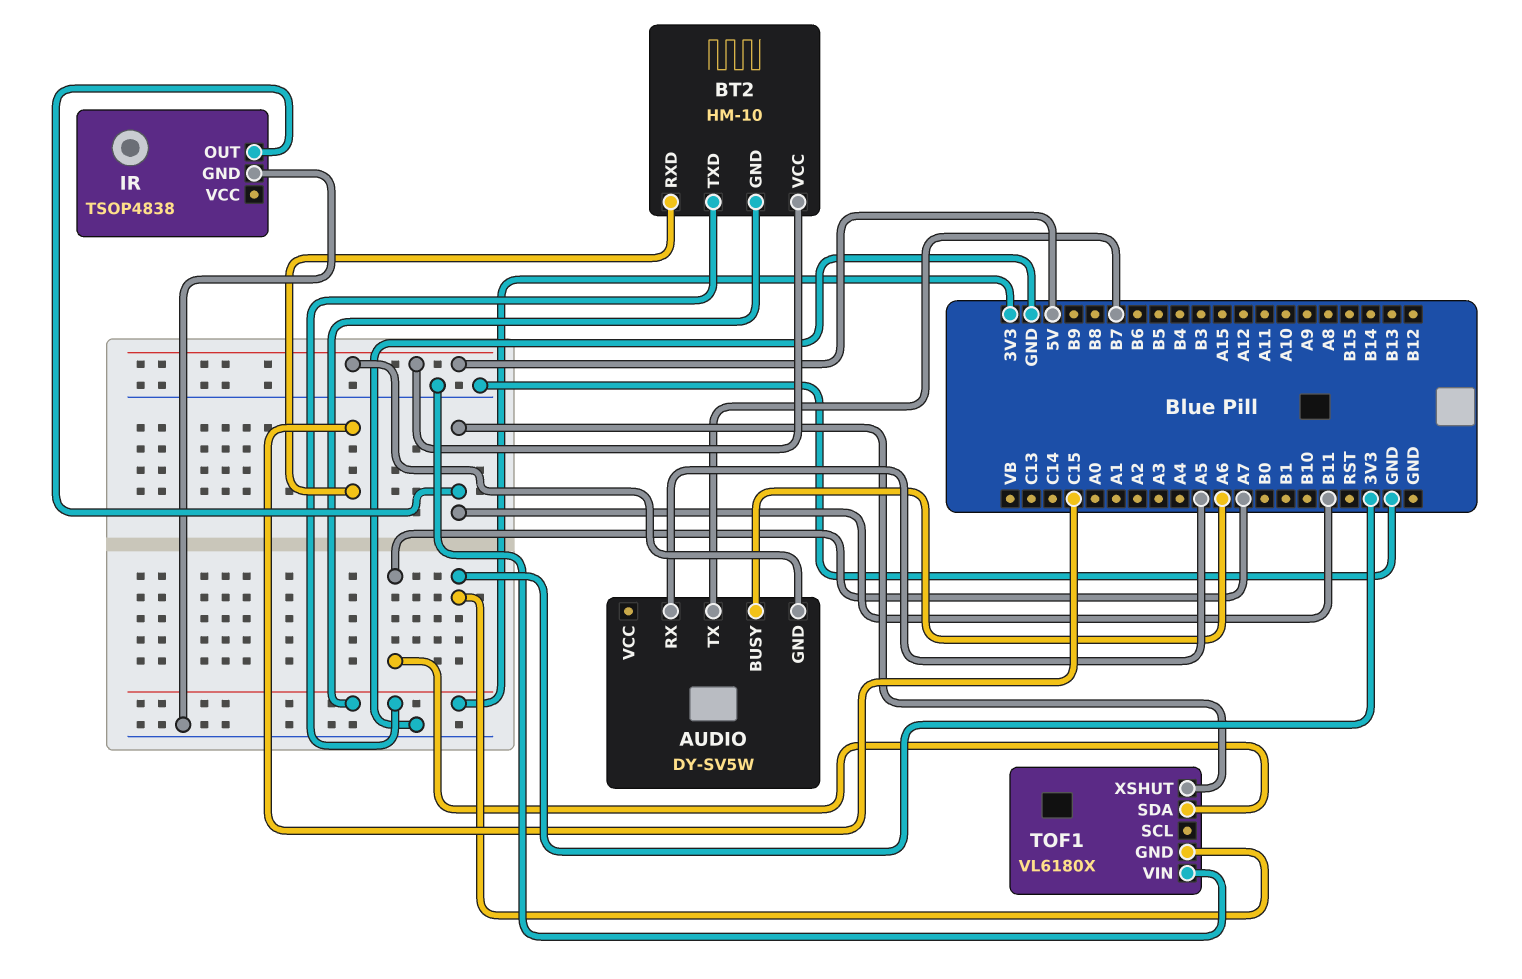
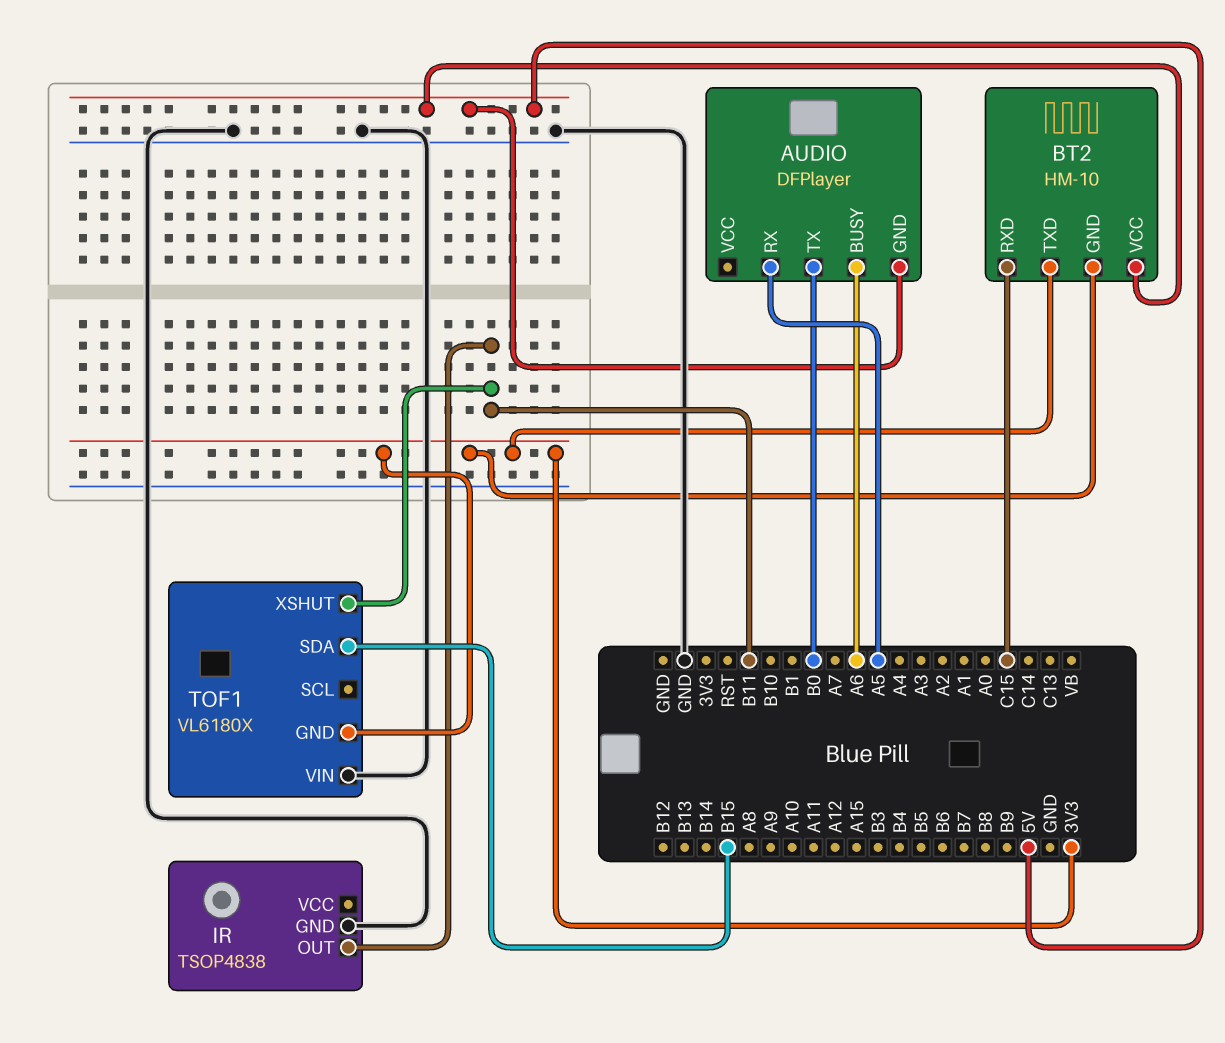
AUDIO: DY-SV5W -> DFPlayer
AUDIO pin TX: B7 -> B0
TOF1 pin SDA: A7 -> B15

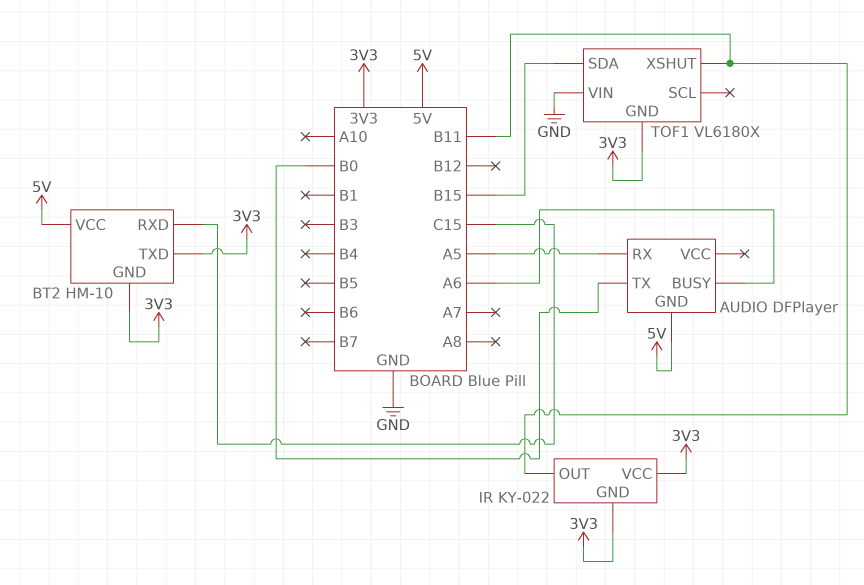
IR: TSOP4838 -> KY-022
IR pin GND: GND -> 3V3
IR pin VCC: none -> 3V3

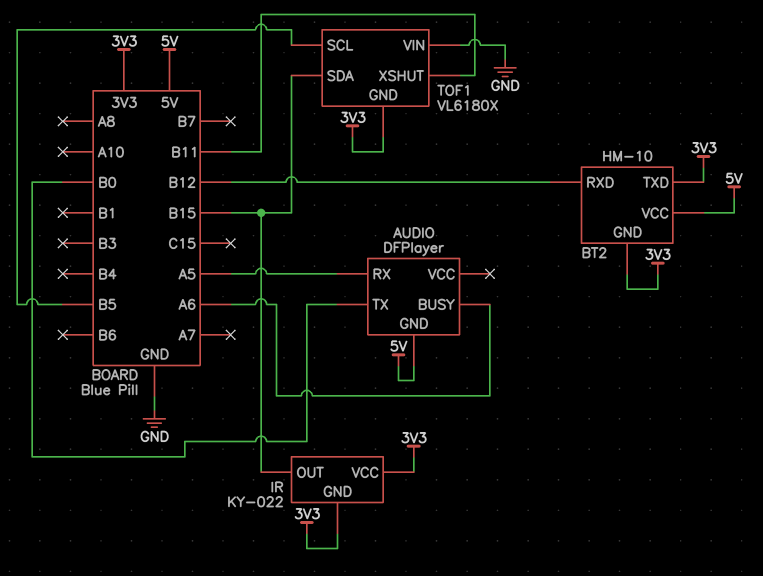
BT2 pin RXD: C15 -> B12
IR pin OUT: B11 -> B15
TOF1 pin SCL: none -> B5

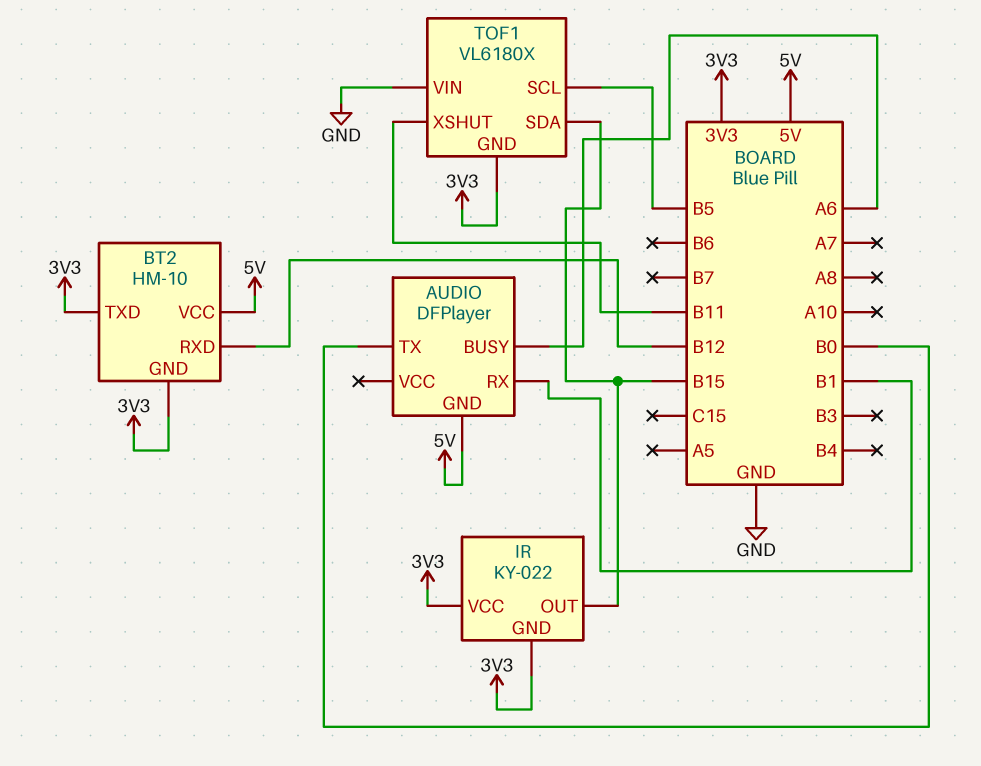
AUDIO pin RX: A5 -> B1

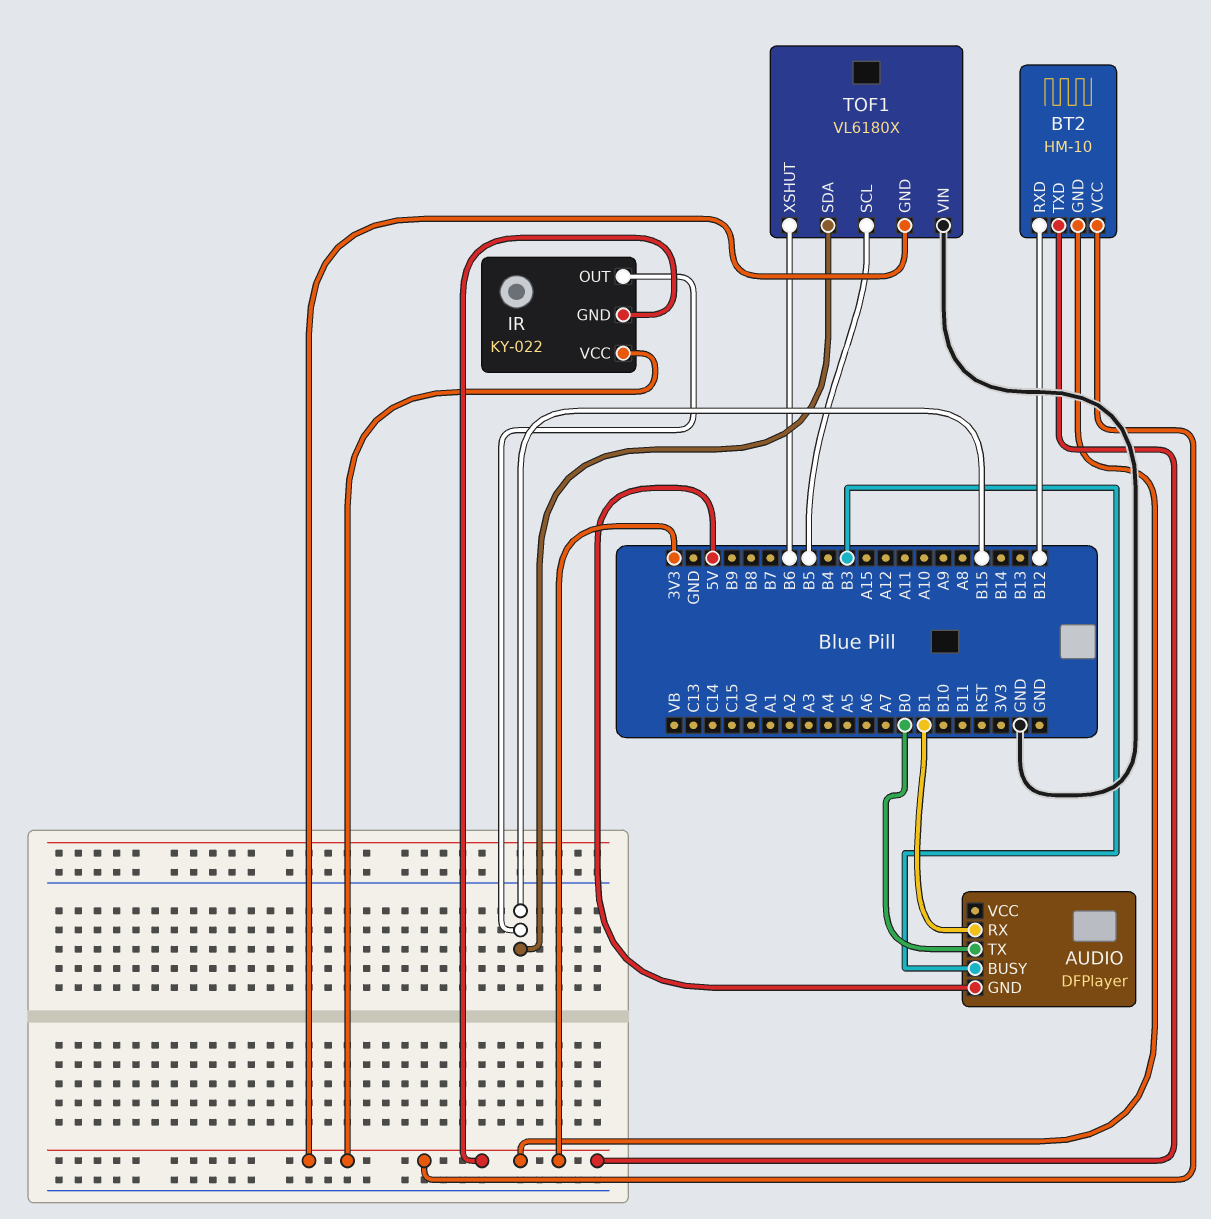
AUDIO pin BUSY: A6 -> B3
BT2 pin VCC: 5V -> 3V3
TOF1 pin XSHUT: B11 -> B6

